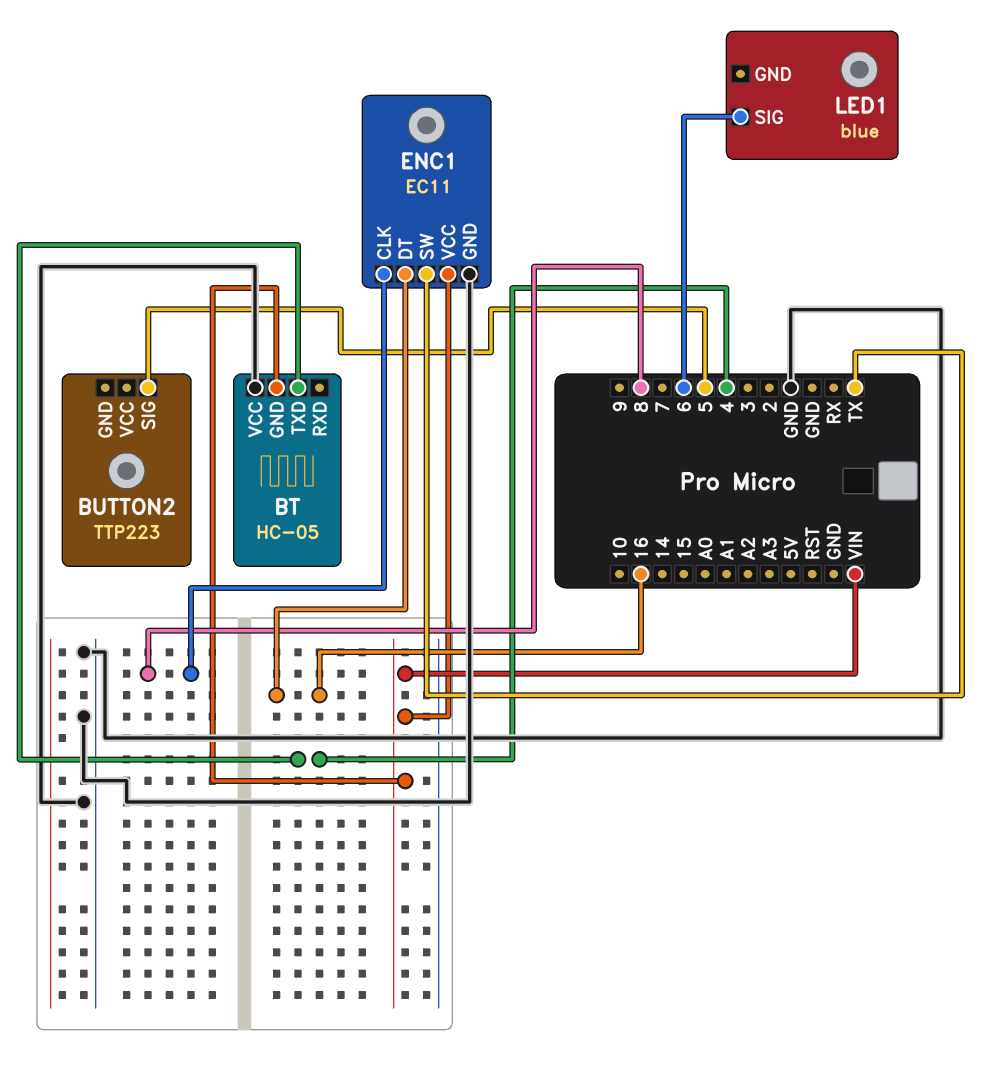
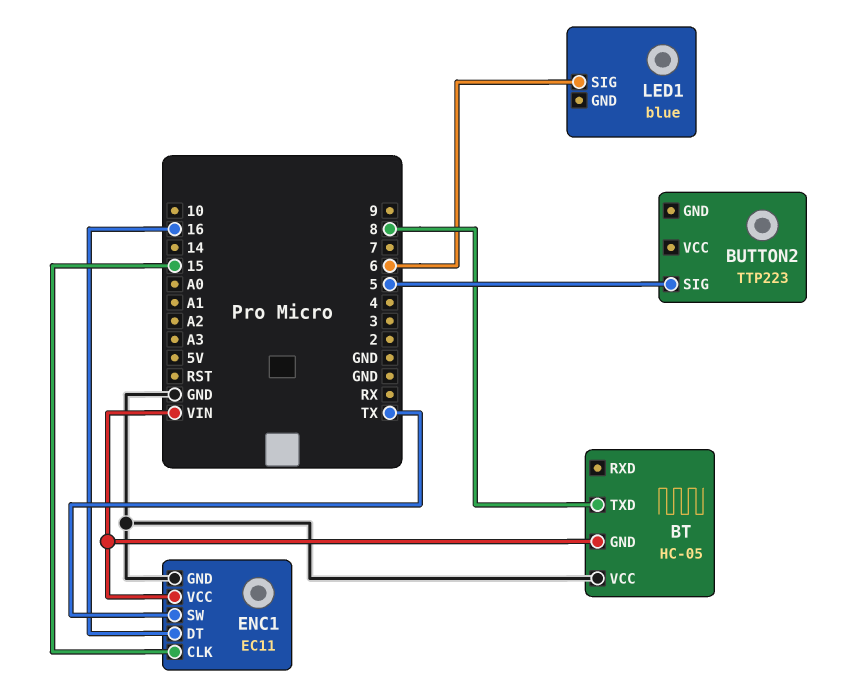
BT pin TXD: 4 -> 8
ENC1 pin CLK: 8 -> 15

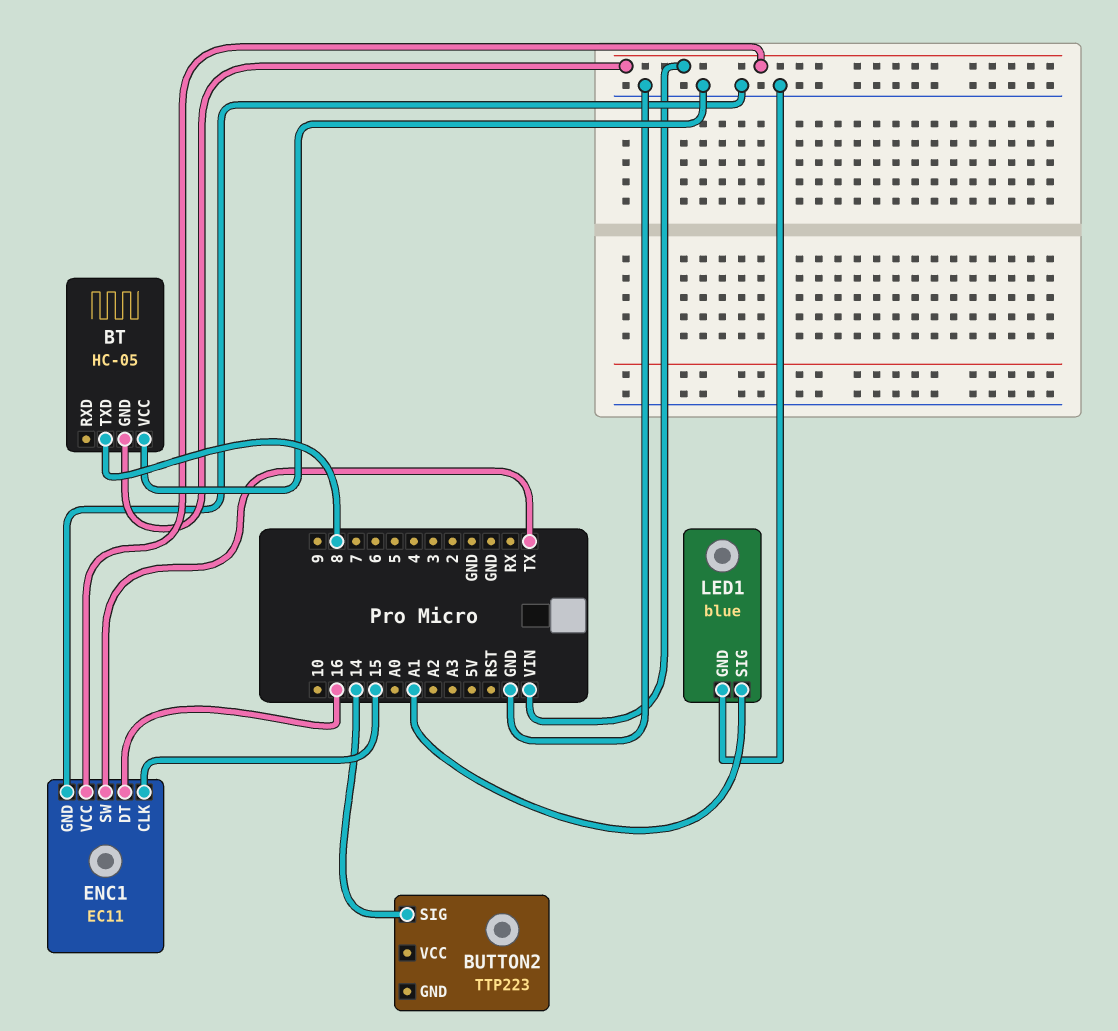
BUTTON2 pin SIG: 5 -> 14
LED1 pin GND: none -> GND
LED1 pin SIG: 6 -> A1

